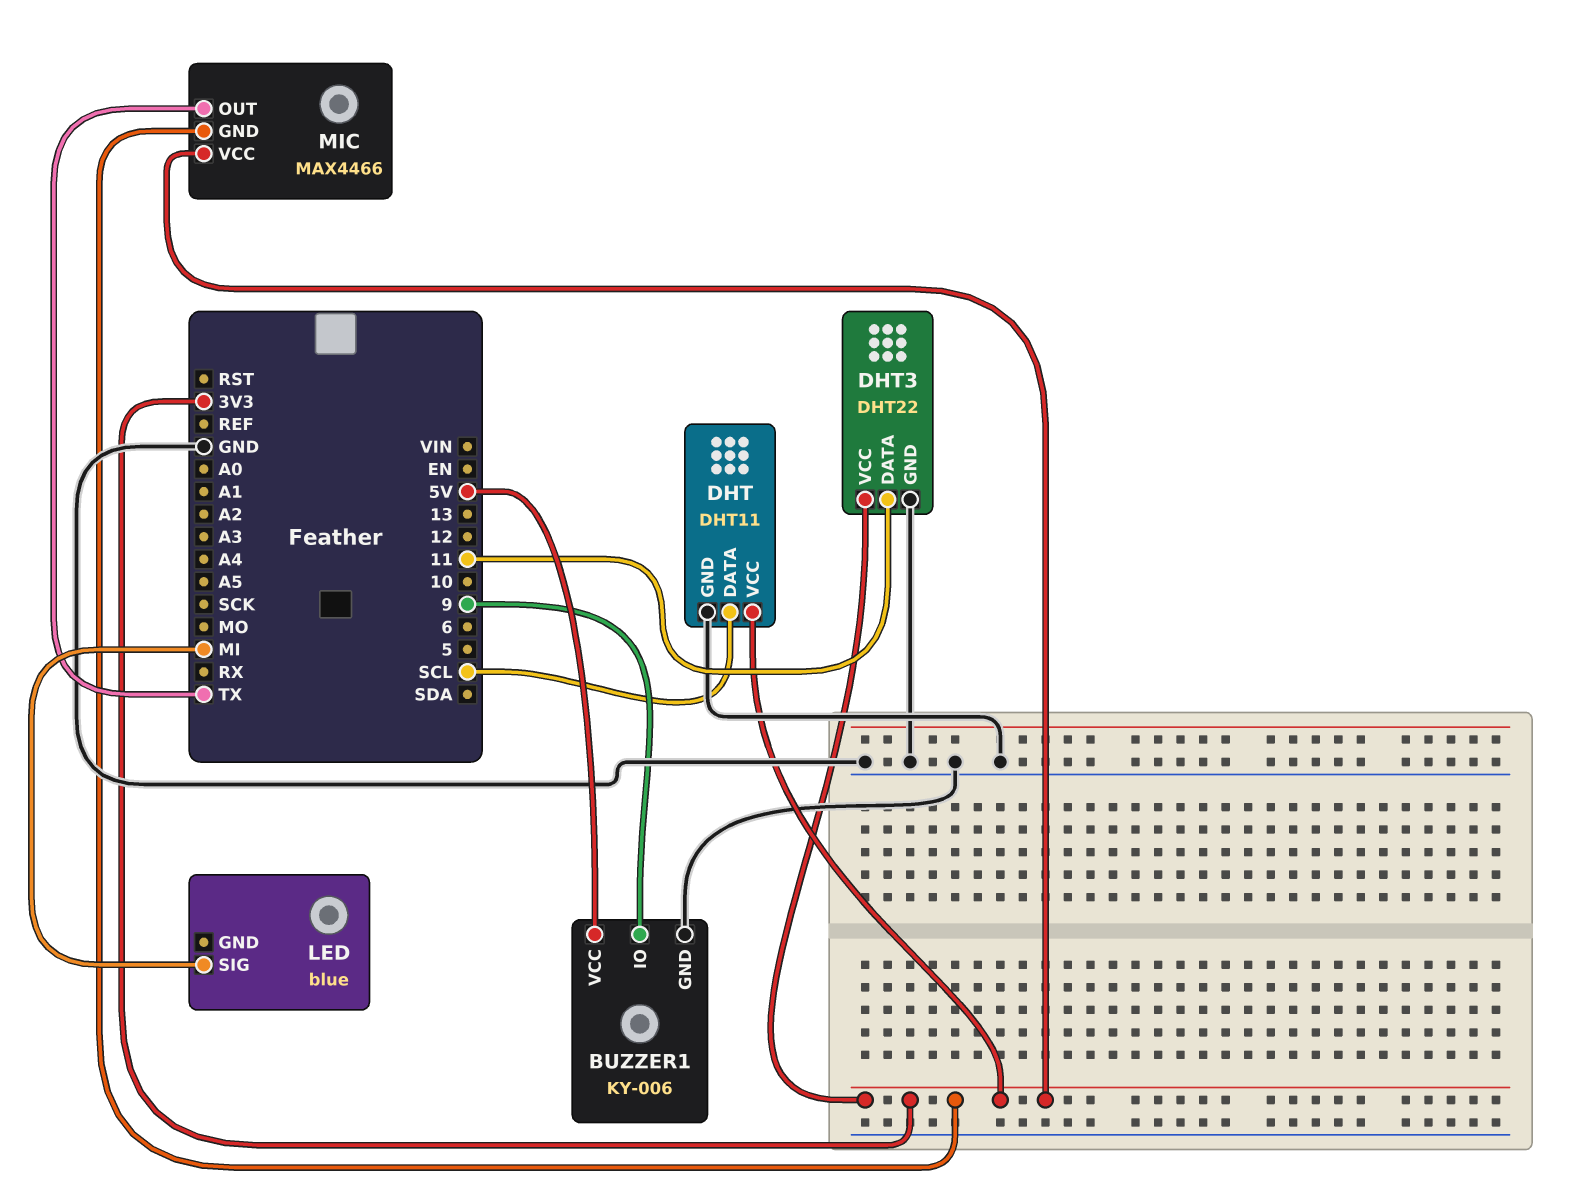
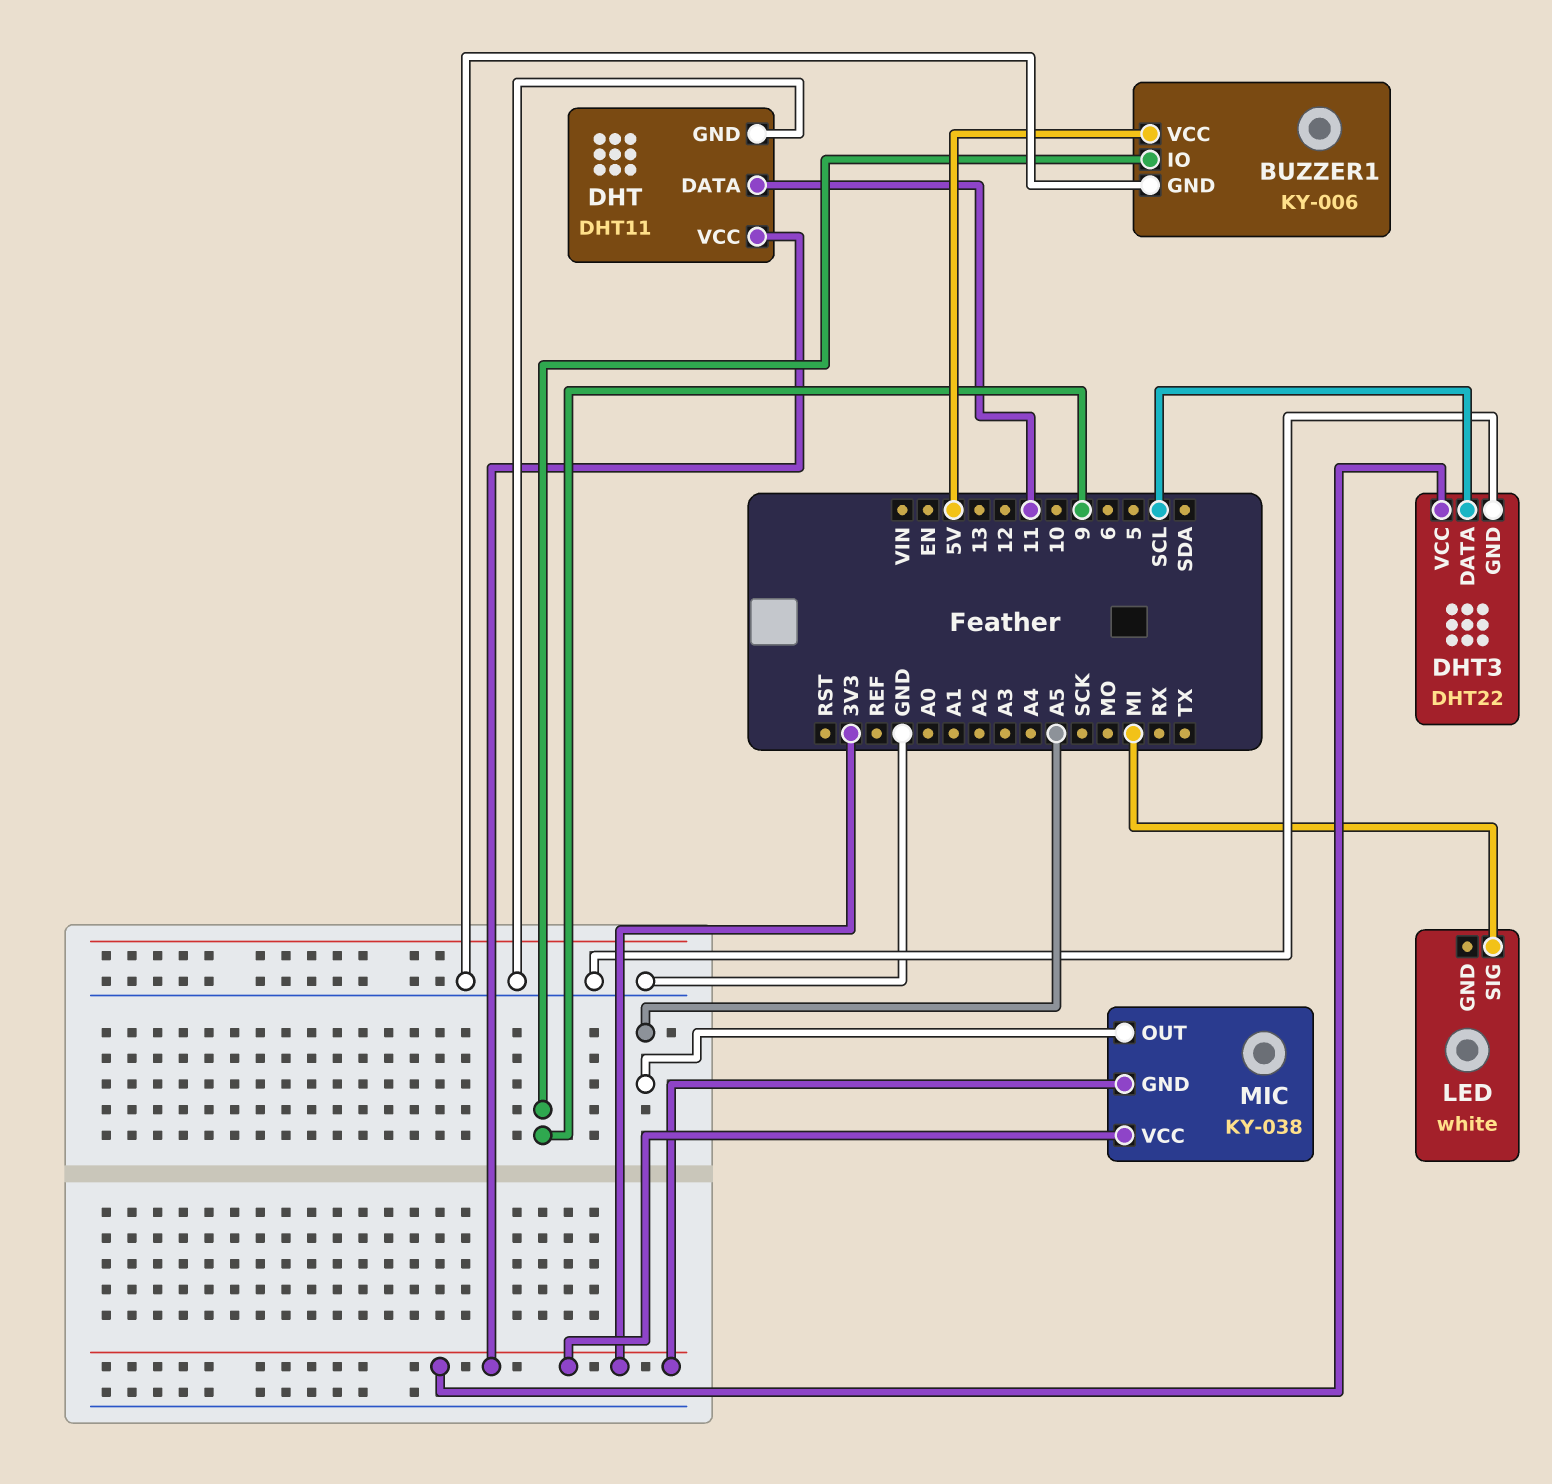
DHT pin DATA: SCL -> 11
DHT3 pin DATA: 11 -> SCL
LED: blue -> white
MIC: MAX4466 -> KY-038
MIC pin OUT: TX -> A5

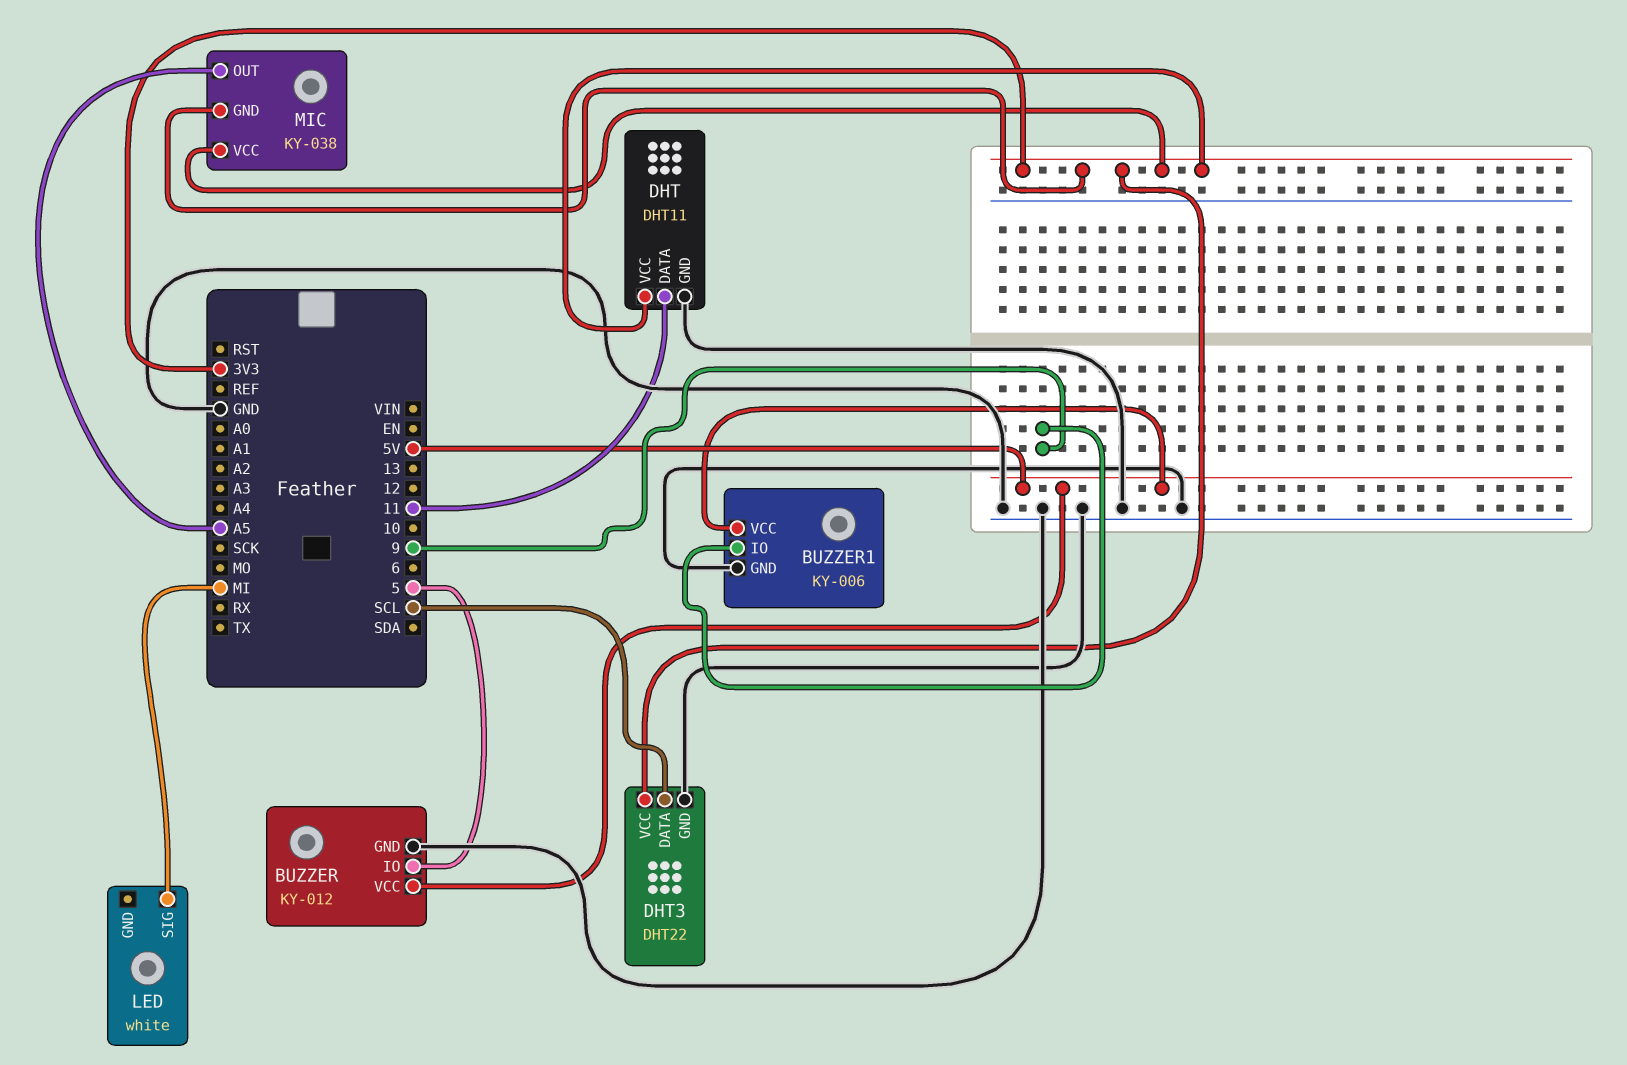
BUZZER: none -> KY-012
BUZZER pin GND: none -> GND
BUZZER pin IO: none -> 5
BUZZER pin VCC: none -> 5V

